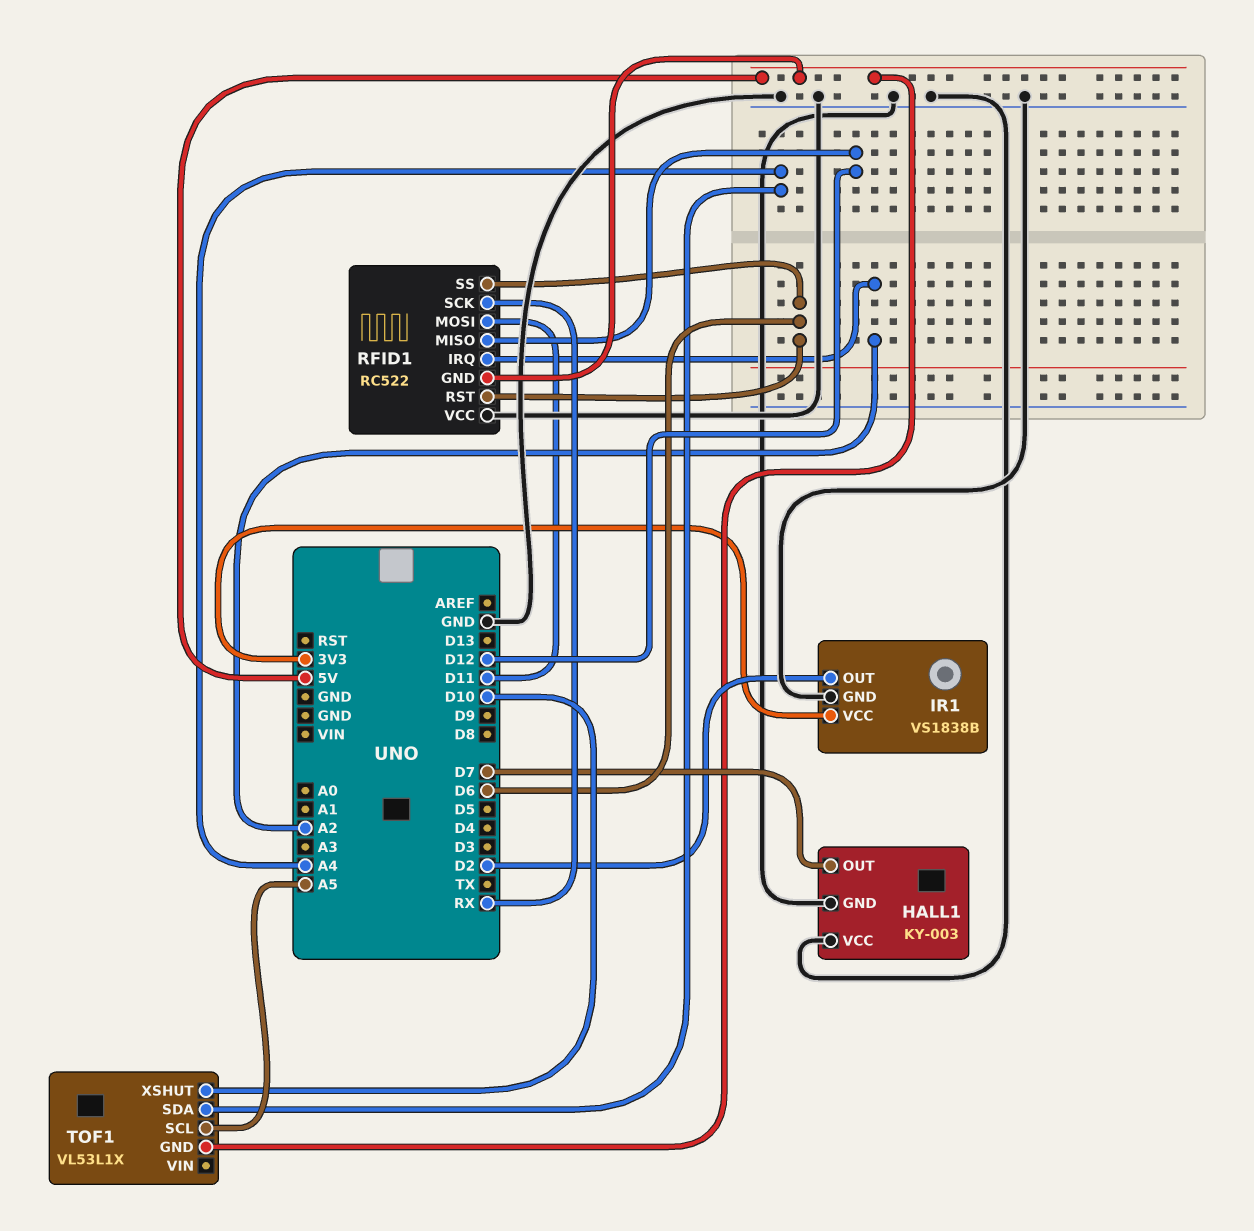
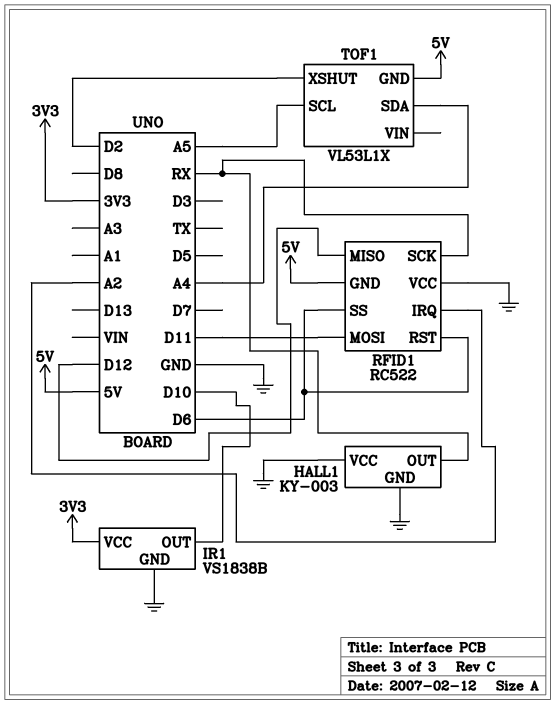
HALL1 pin OUT: D7 -> RX
IR1 pin OUT: D2 -> D10
TOF1 pin XSHUT: D10 -> D2

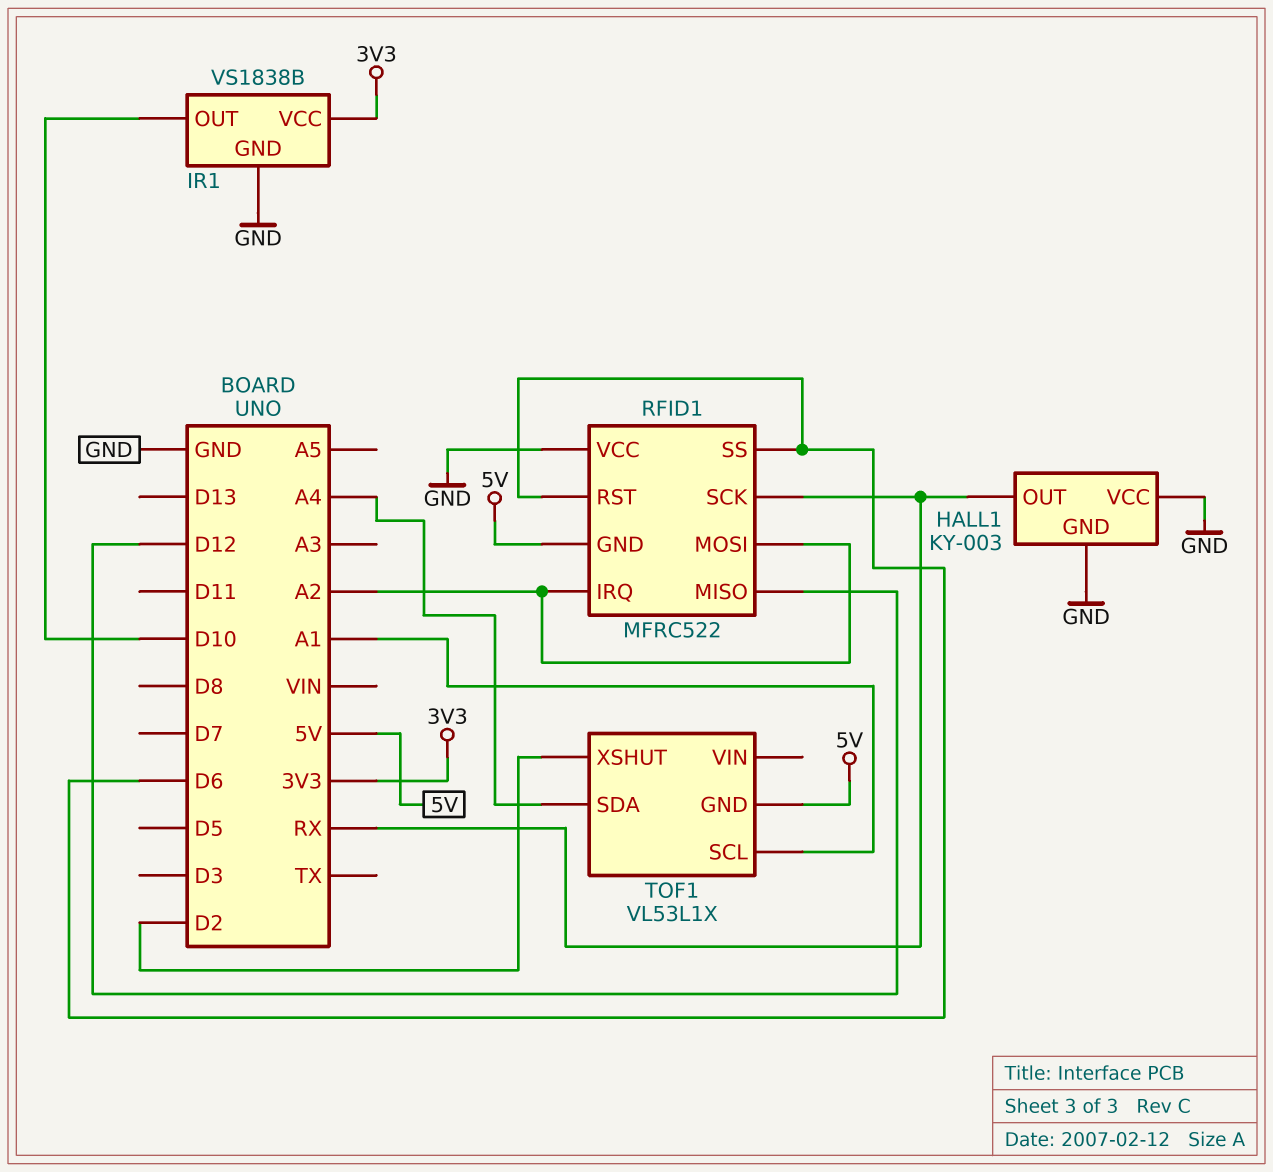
RFID1: RC522 -> MFRC522
RFID1 pin MOSI: D11 -> A2
TOF1 pin SCL: A5 -> A1

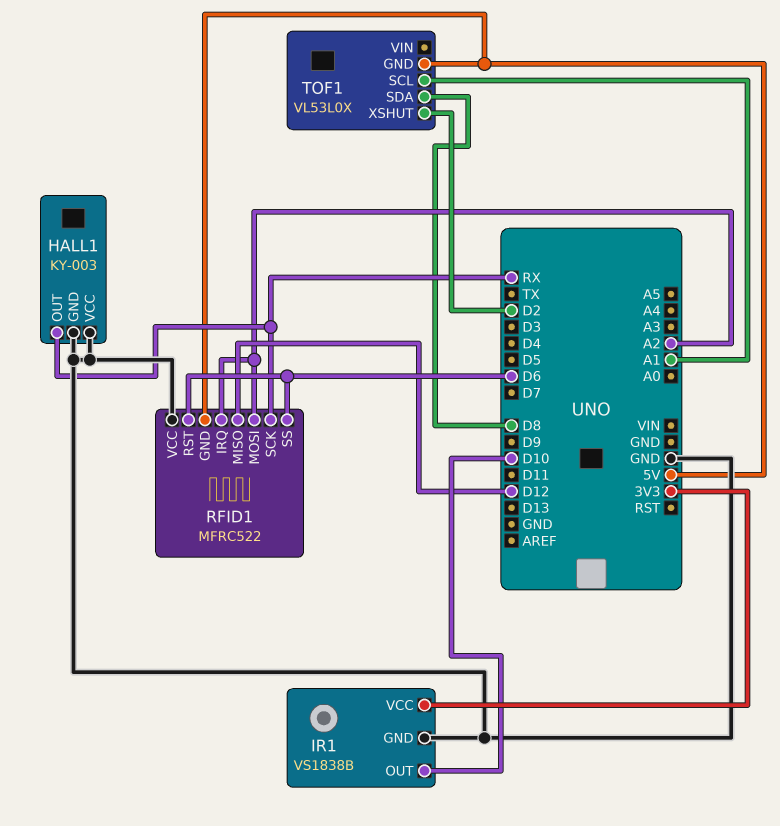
TOF1: VL53L1X -> VL53L0X
TOF1 pin SDA: A4 -> D8

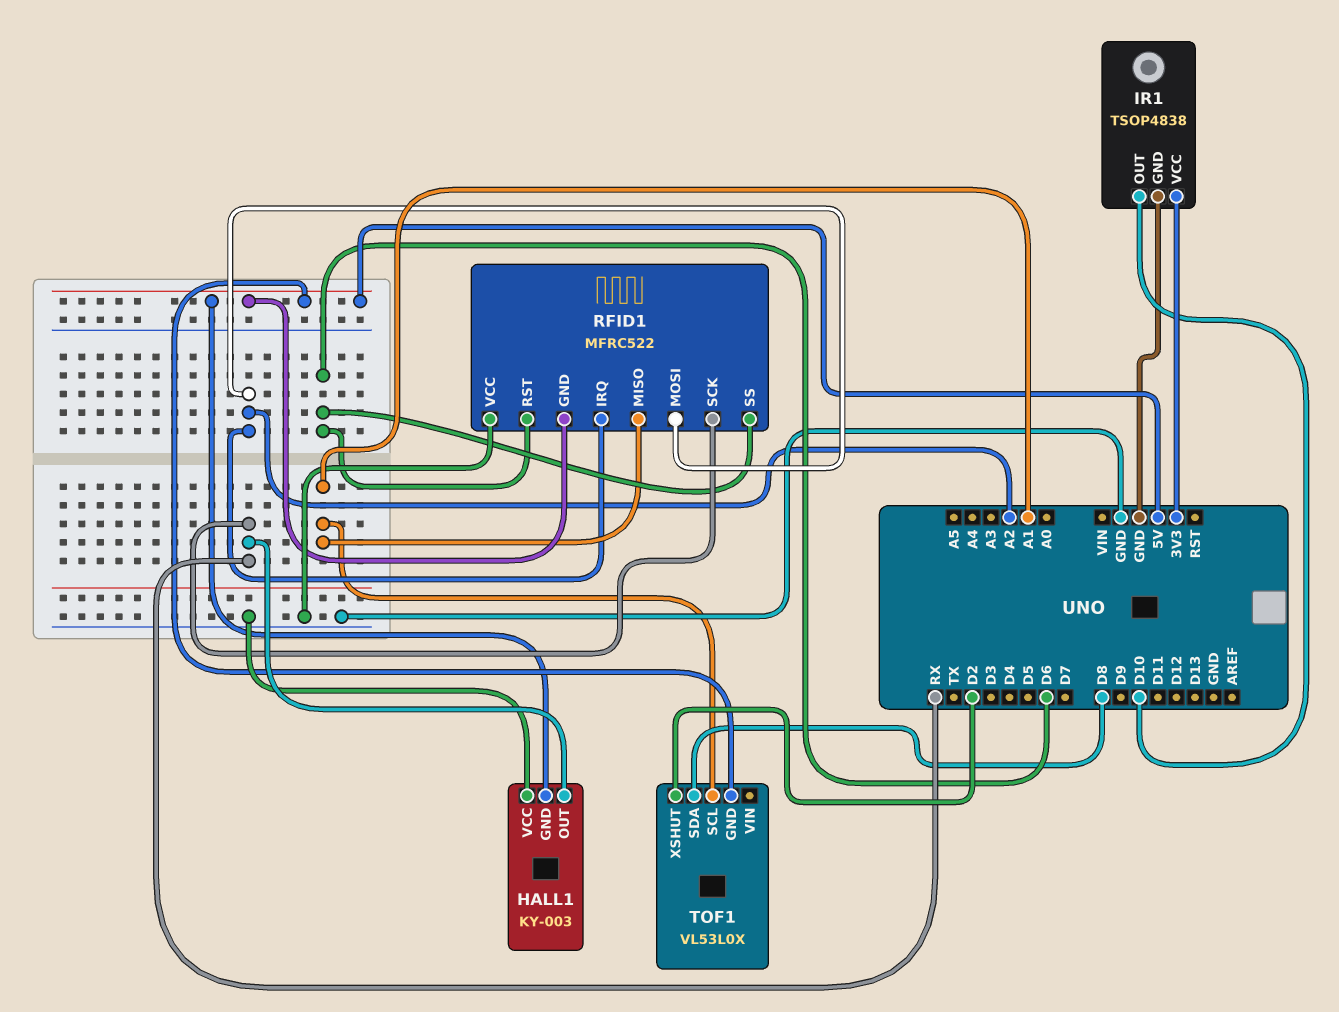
HALL1 pin GND: GND -> 5V
IR1: VS1838B -> TSOP4838
RFID1 pin MISO: D12 -> A1

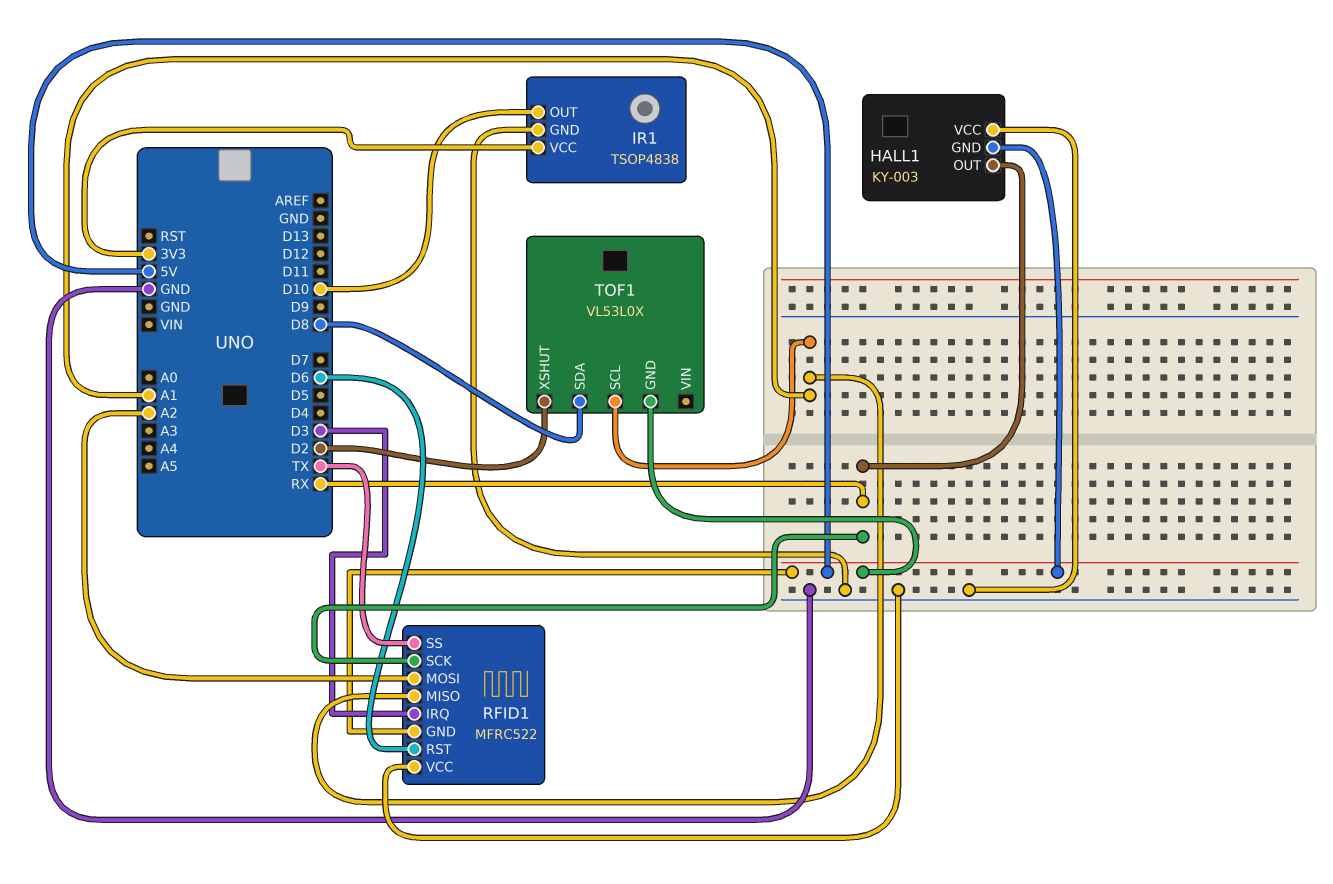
RFID1 pin IRQ: A2 -> D3
RFID1 pin SS: D6 -> TX

